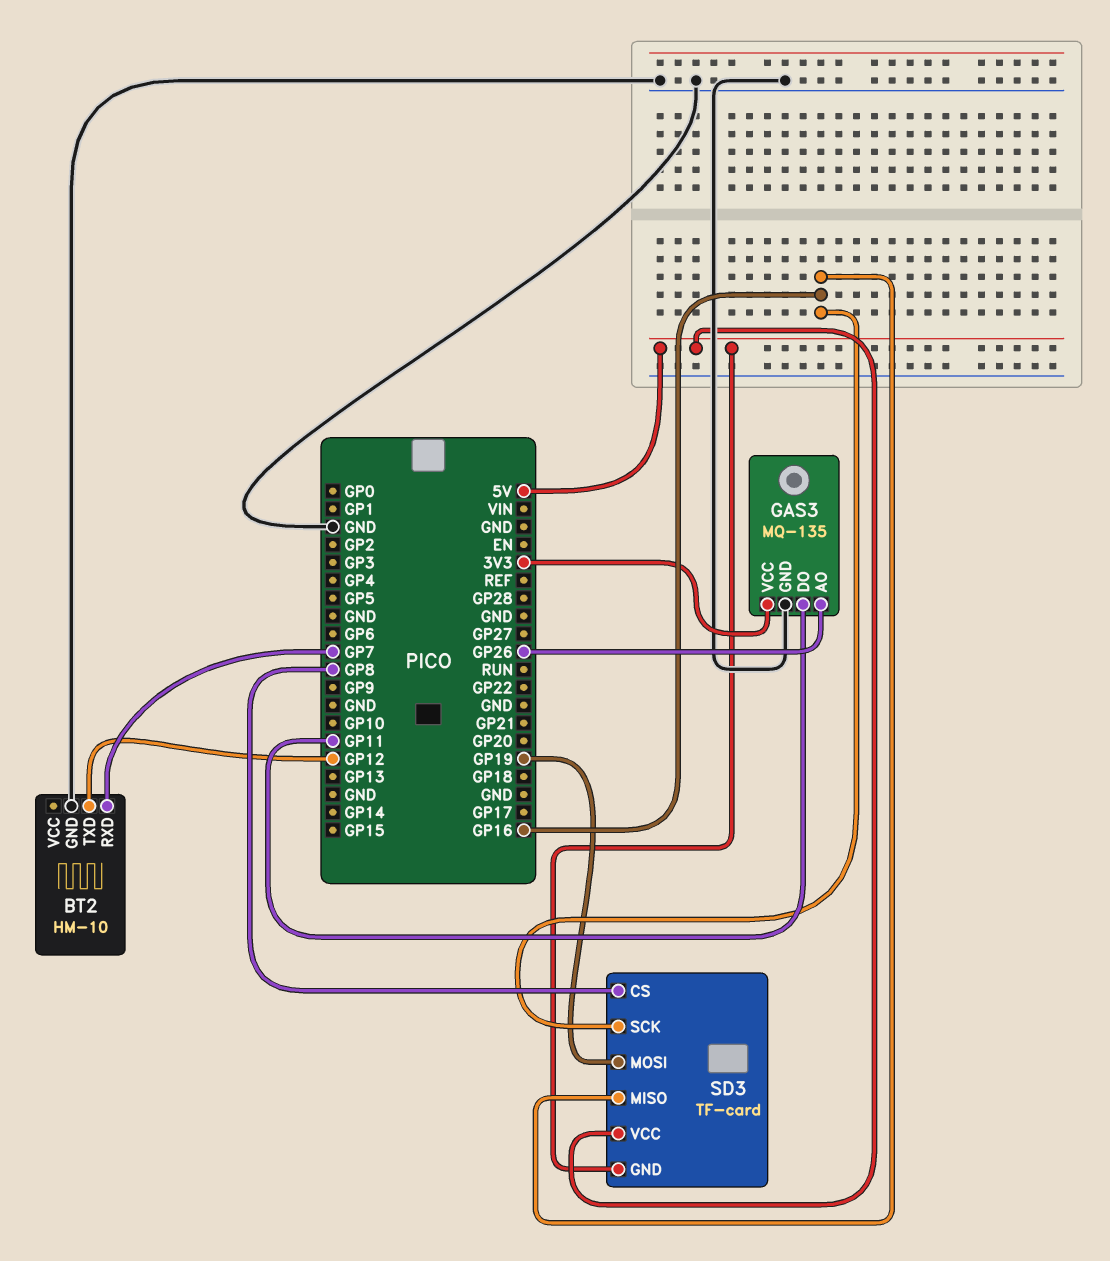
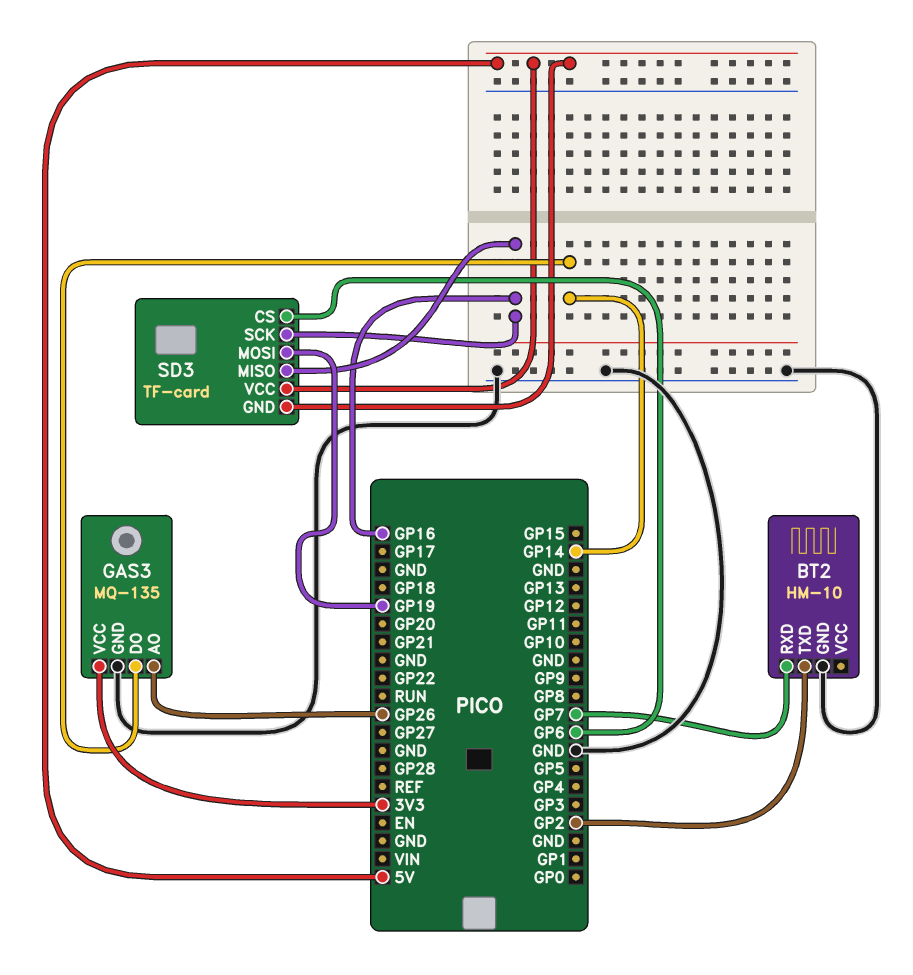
BT2 pin TXD: GP12 -> GP2
GAS3 pin DO: GP11 -> GP14
SD3 pin CS: GP8 -> GP6

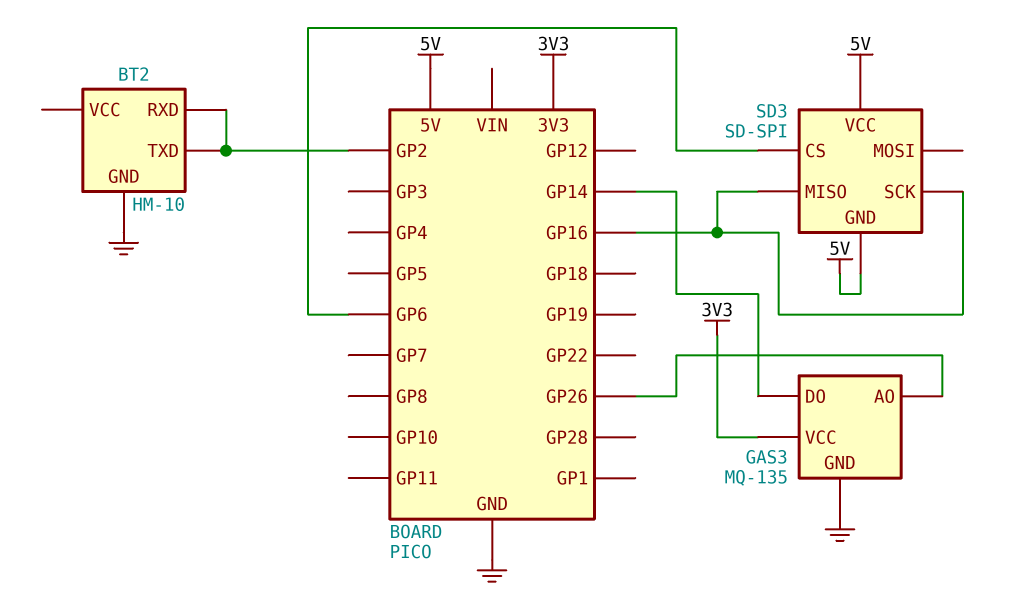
BT2 pin RXD: GP7 -> GP2
SD3: TF-card -> SD-SPI
SD3 pin MOSI: GP19 -> none

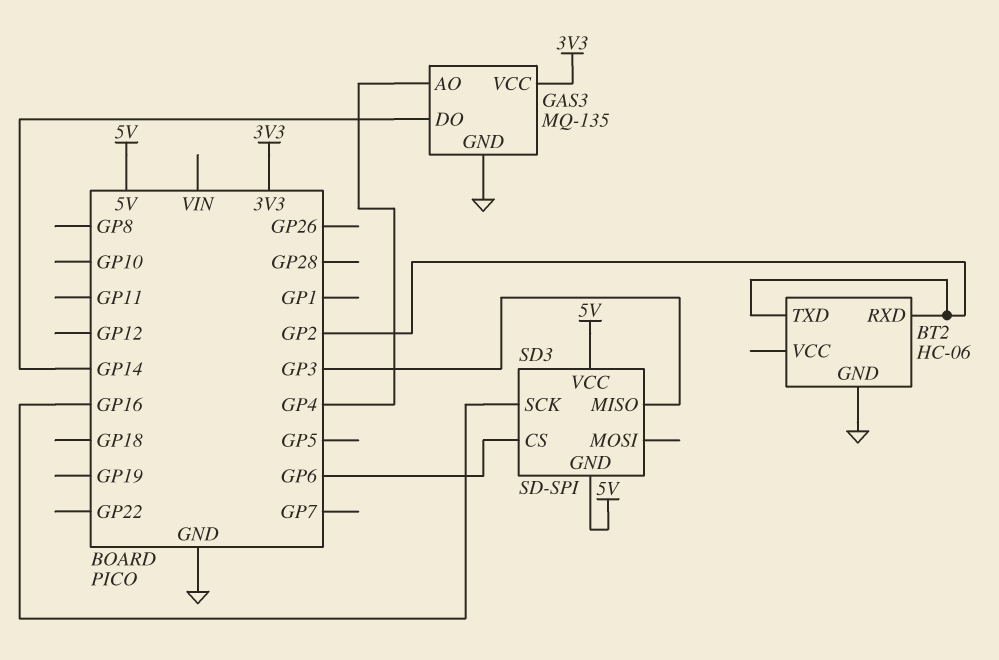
BT2: HM-10 -> HC-06
GAS3 pin AO: GP26 -> GP4
SD3 pin MISO: GP16 -> GP3

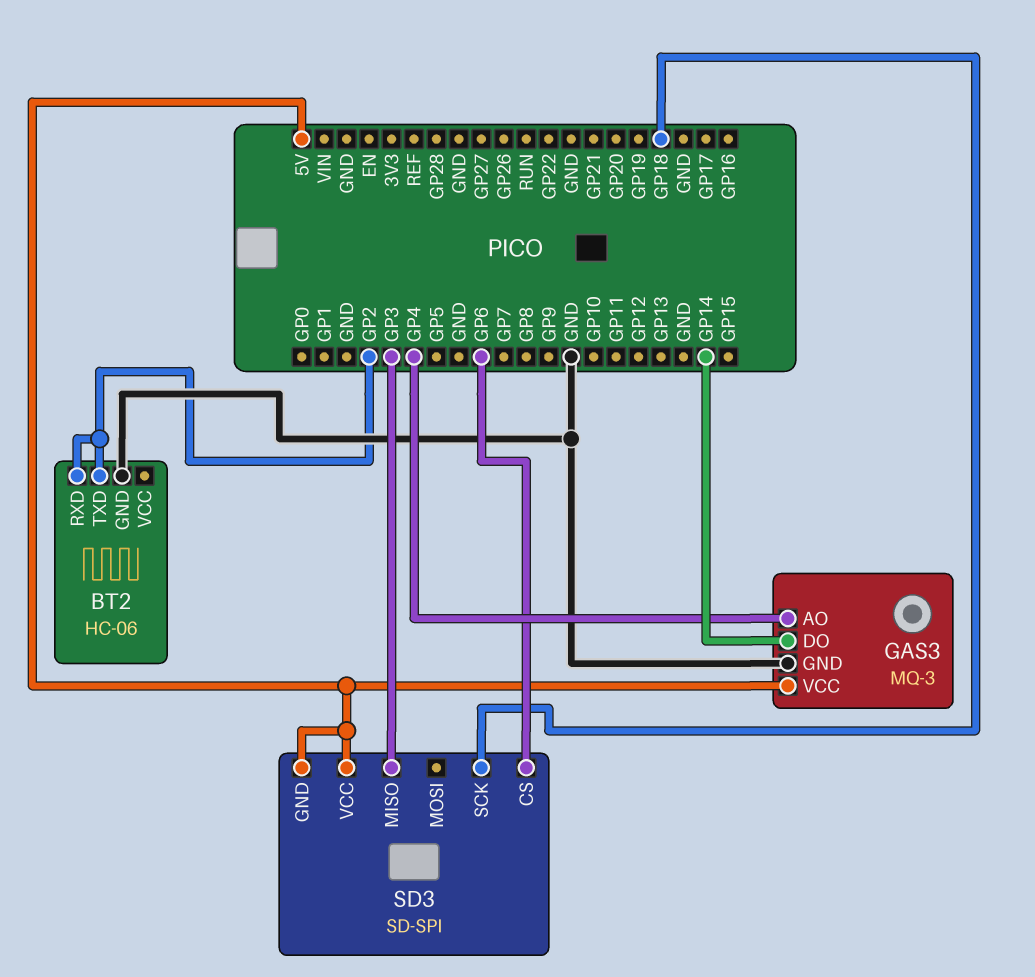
GAS3: MQ-135 -> MQ-3
GAS3 pin VCC: 3V3 -> 5V
SD3 pin SCK: GP16 -> GP18

